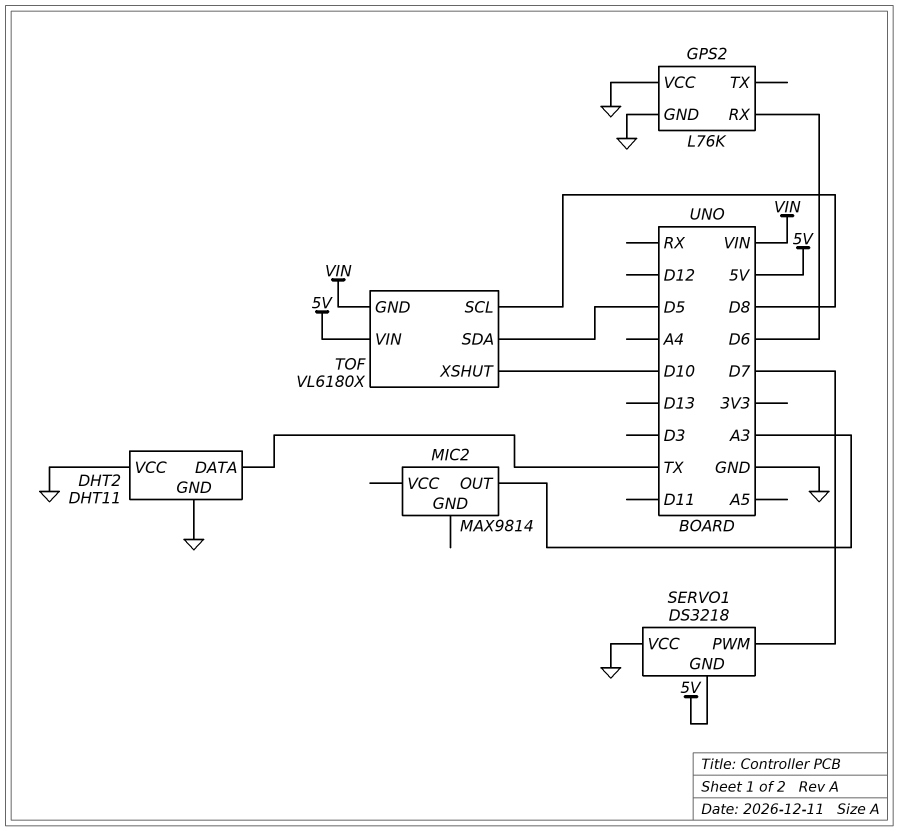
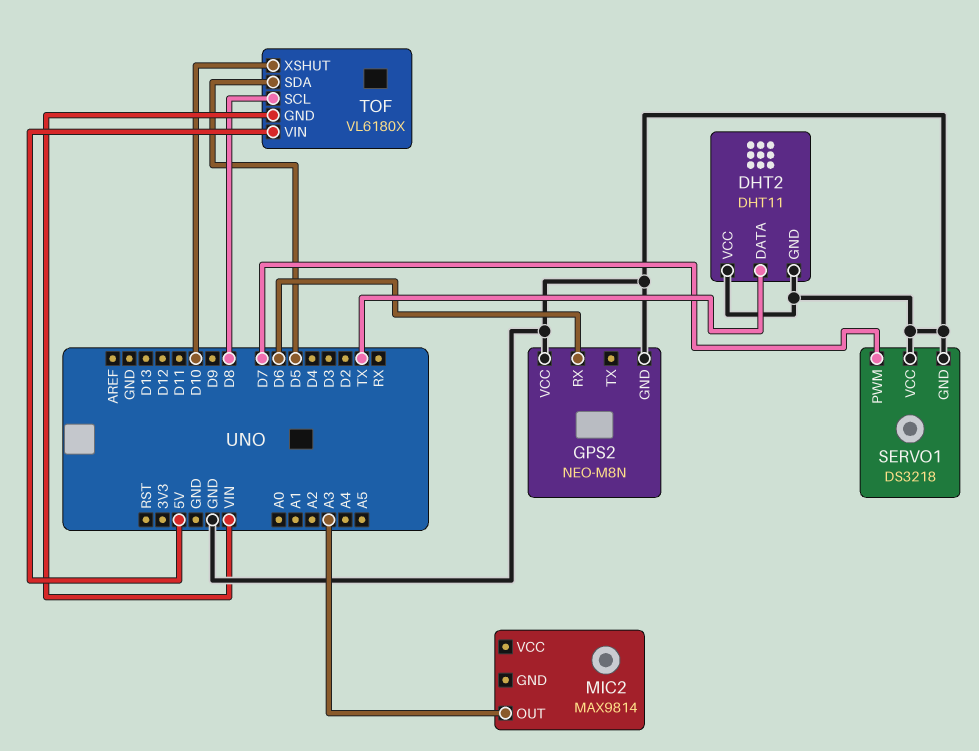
GPS2: L76K -> NEO-M8N
SERVO1 pin GND: 5V -> GND

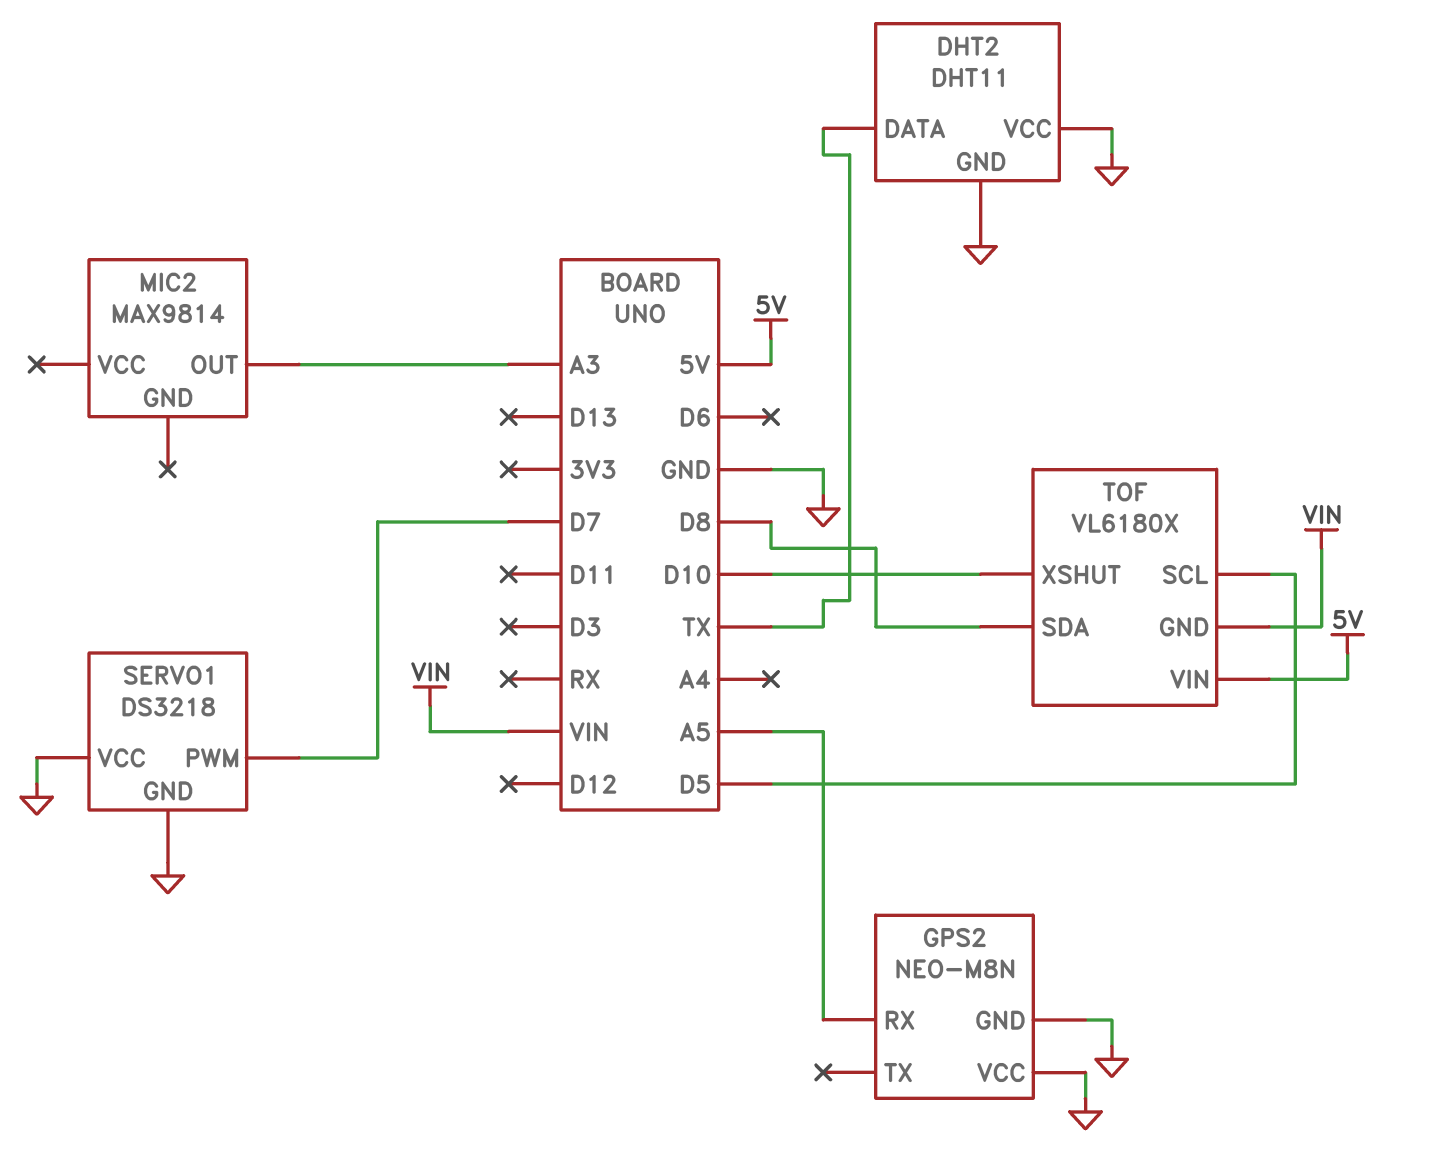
GPS2 pin RX: D6 -> A5
TOF pin SCL: D8 -> D5
TOF pin SDA: D5 -> D8

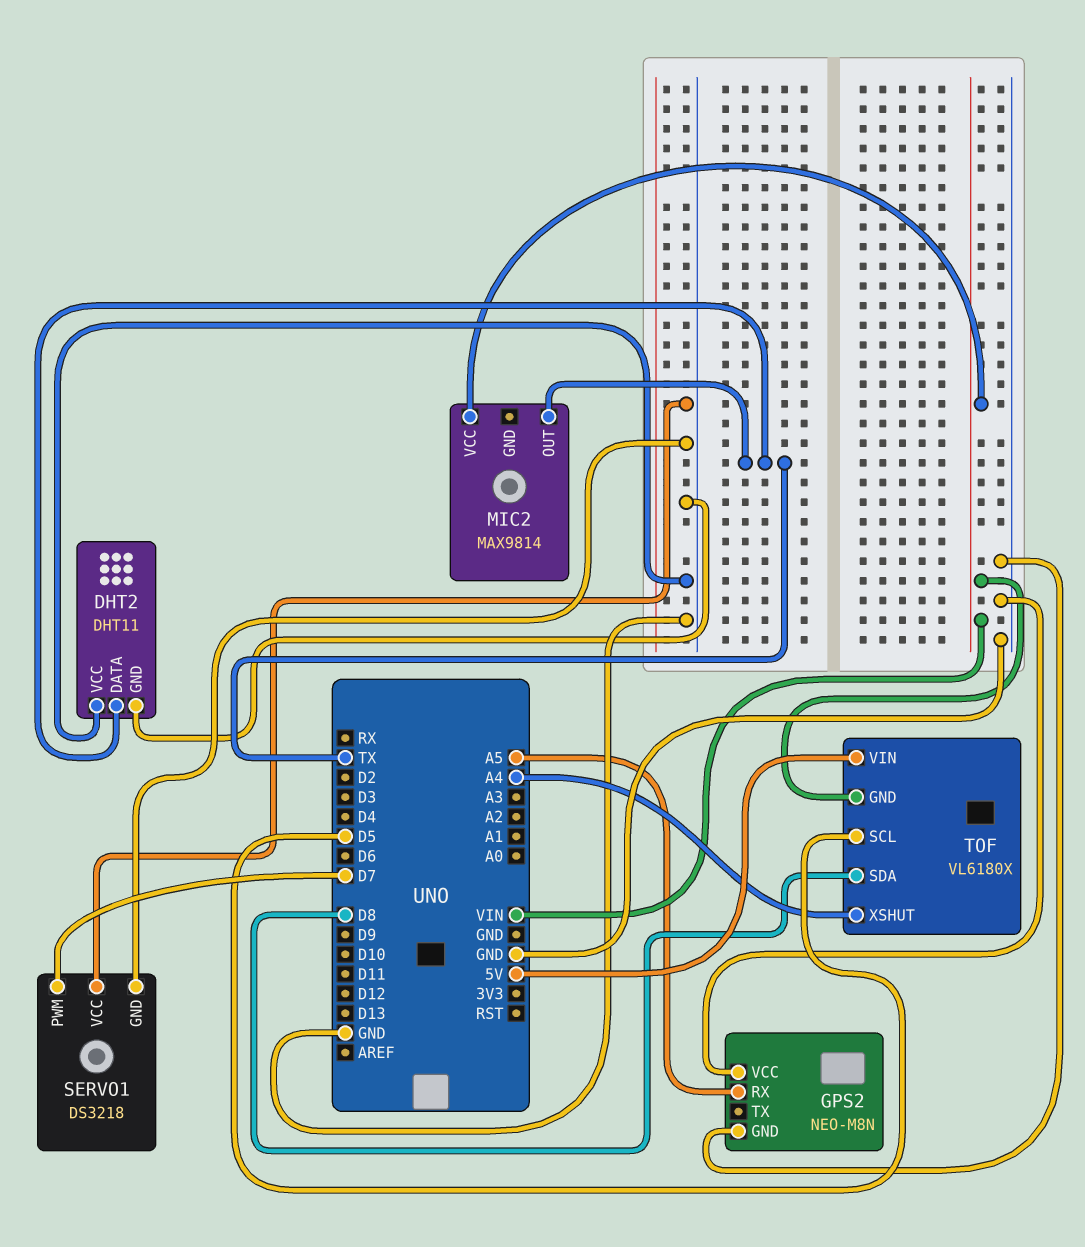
MIC2 pin OUT: A3 -> TX
MIC2 pin VCC: none -> VIN
TOF pin XSHUT: D10 -> A4

